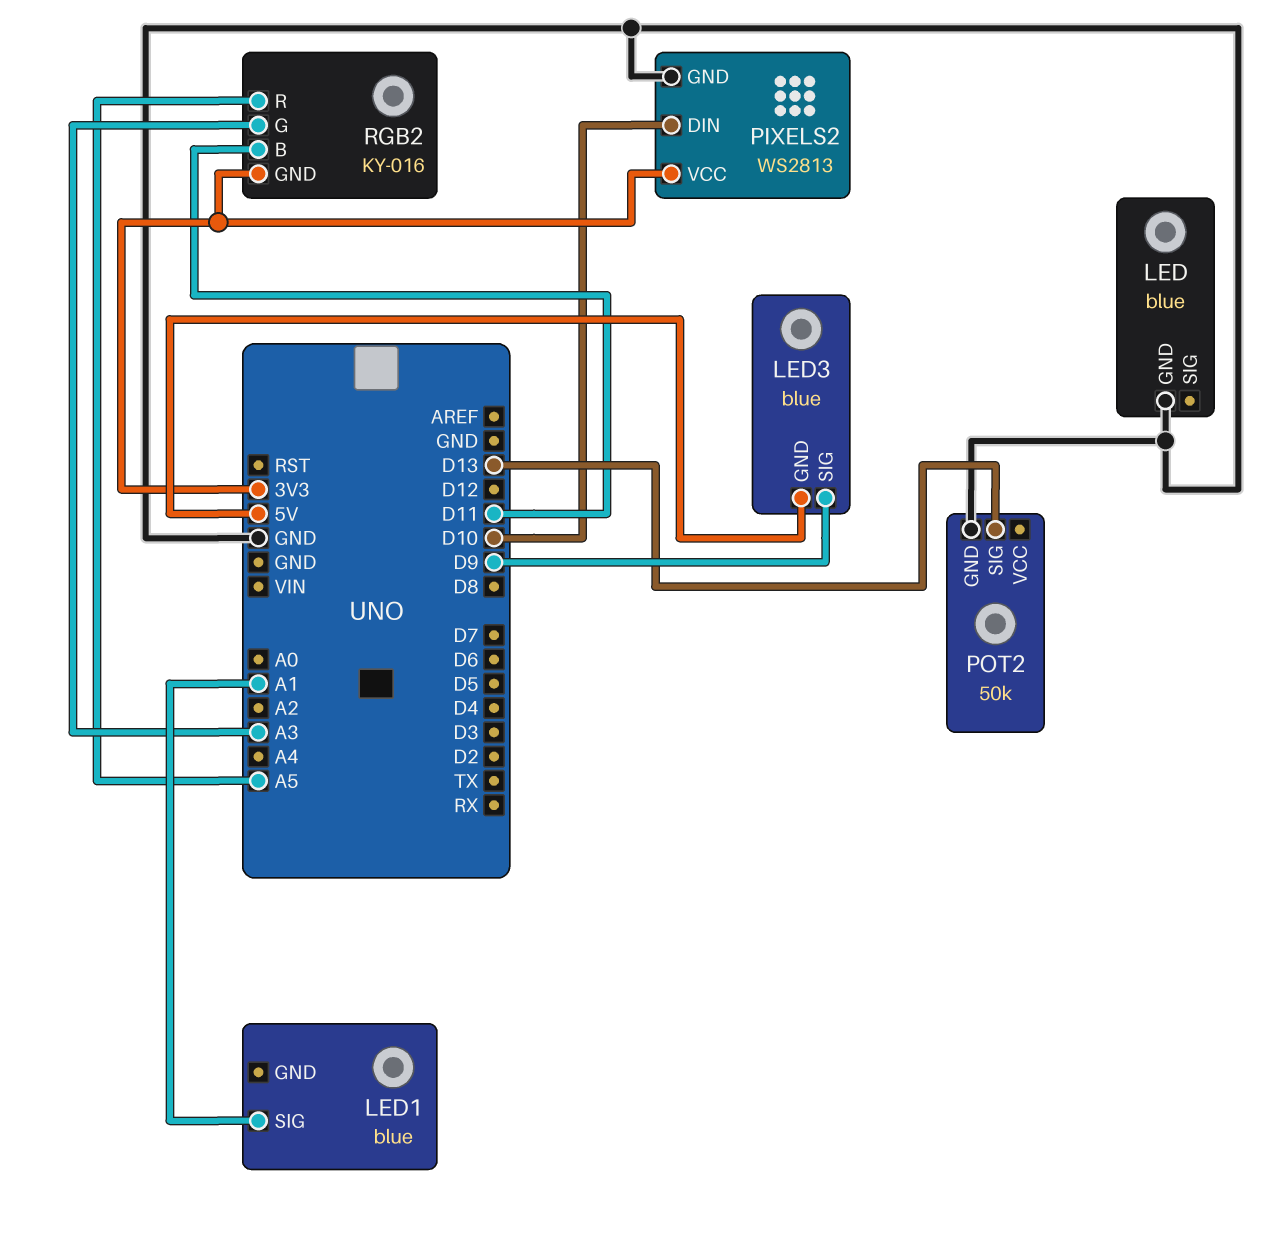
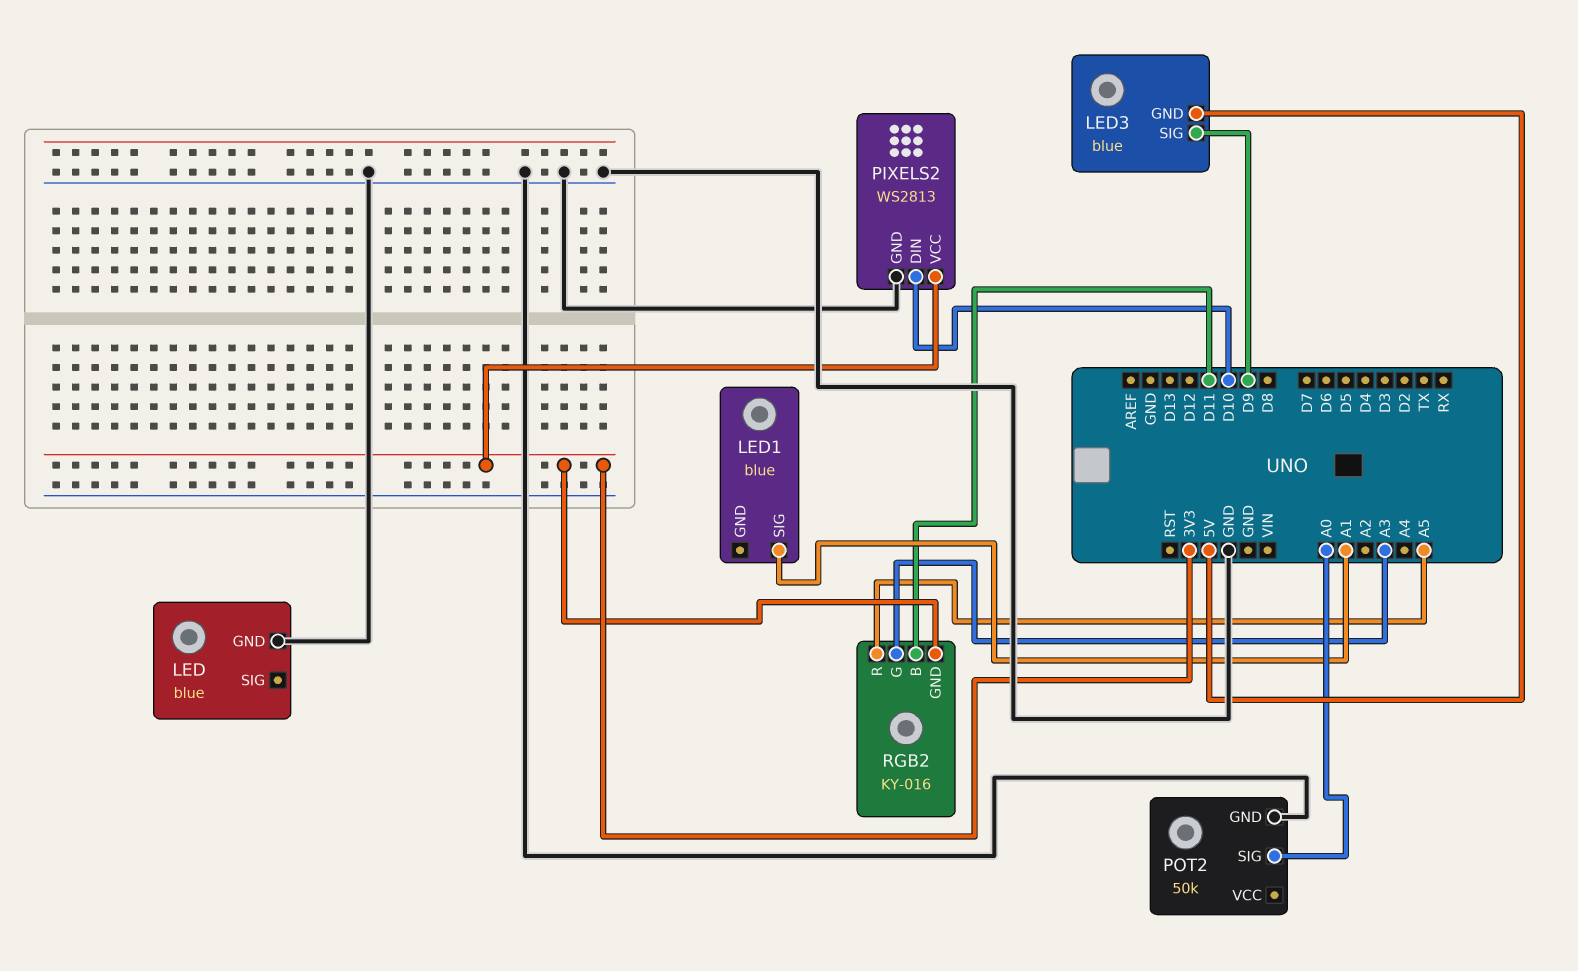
POT2 pin SIG: D13 -> A0

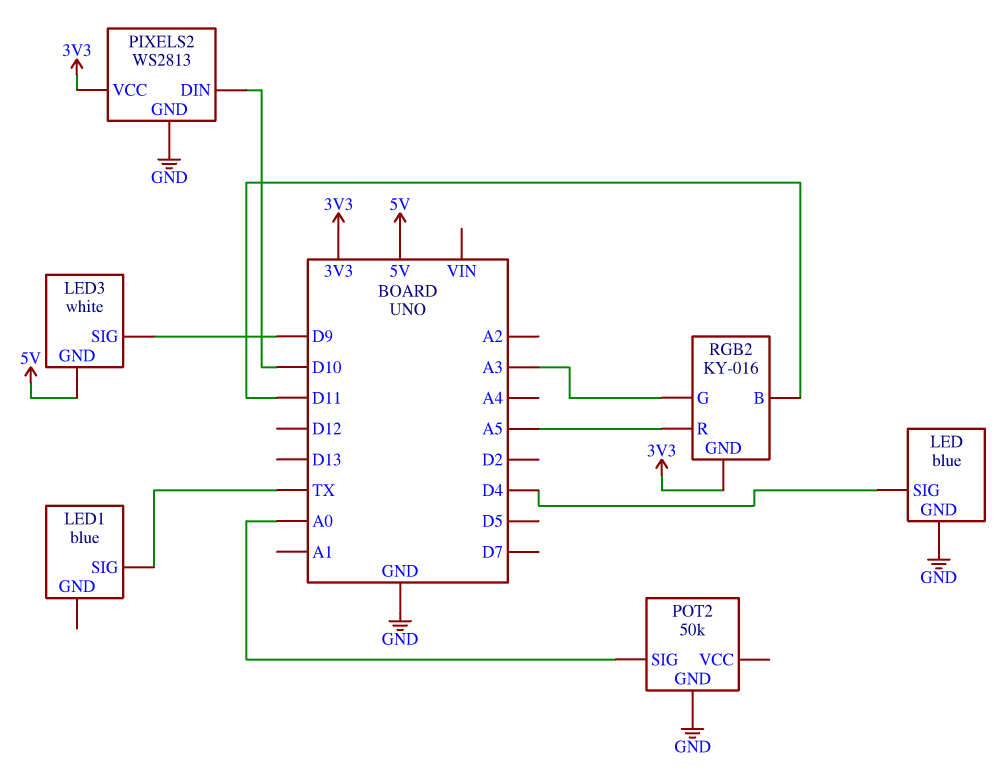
LED pin SIG: none -> D4
LED1 pin SIG: A1 -> TX
LED3: blue -> white

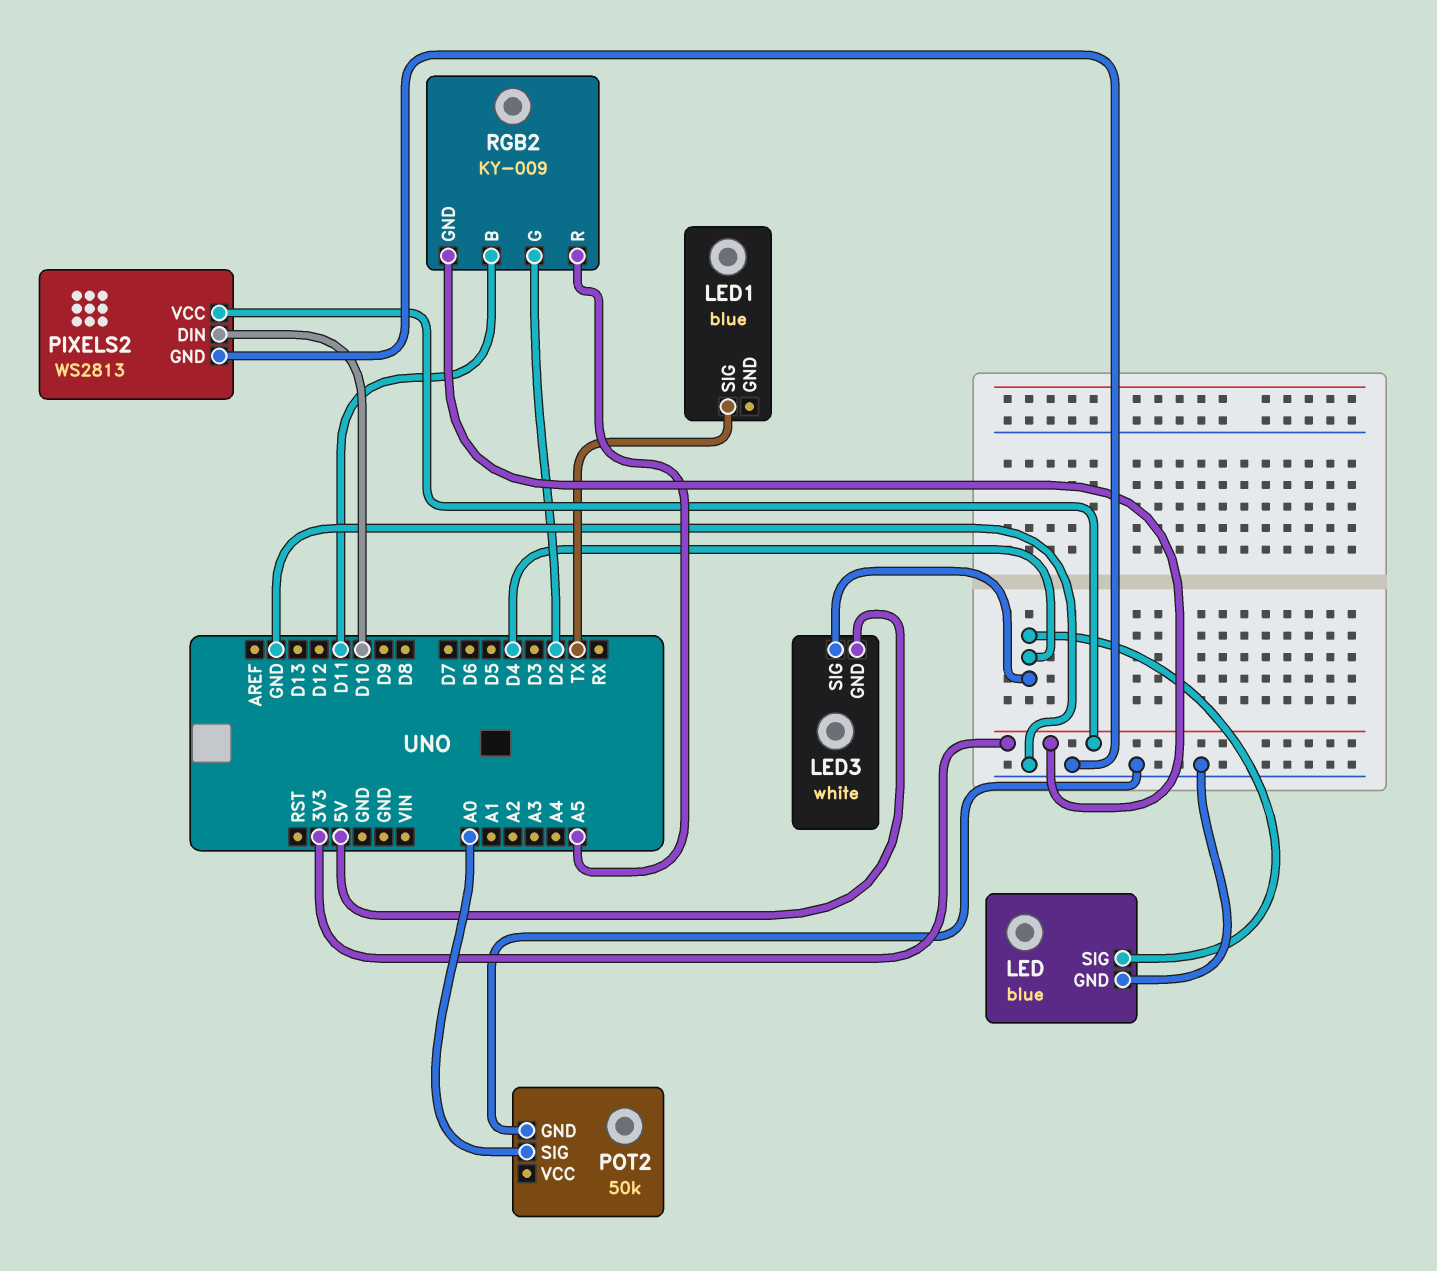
LED3 pin SIG: D9 -> D4
RGB2: KY-016 -> KY-009
RGB2 pin G: A3 -> D2

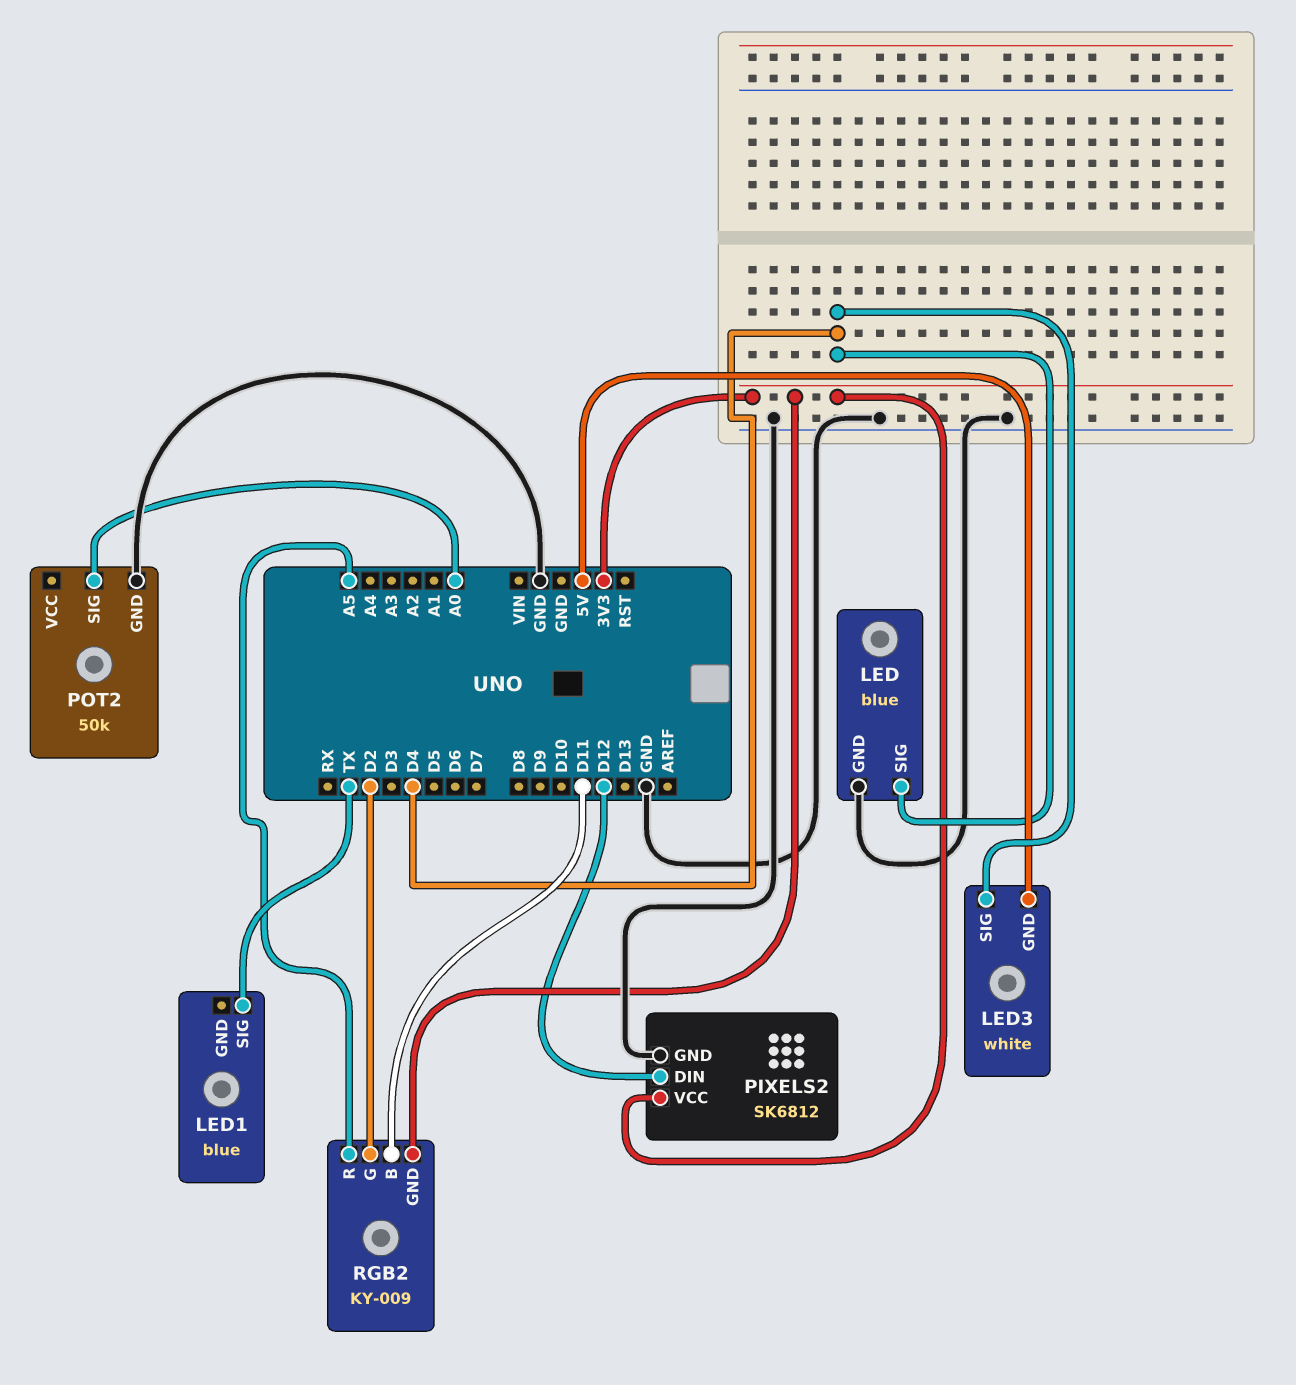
PIXELS2: WS2813 -> SK6812
PIXELS2 pin DIN: D10 -> D12

